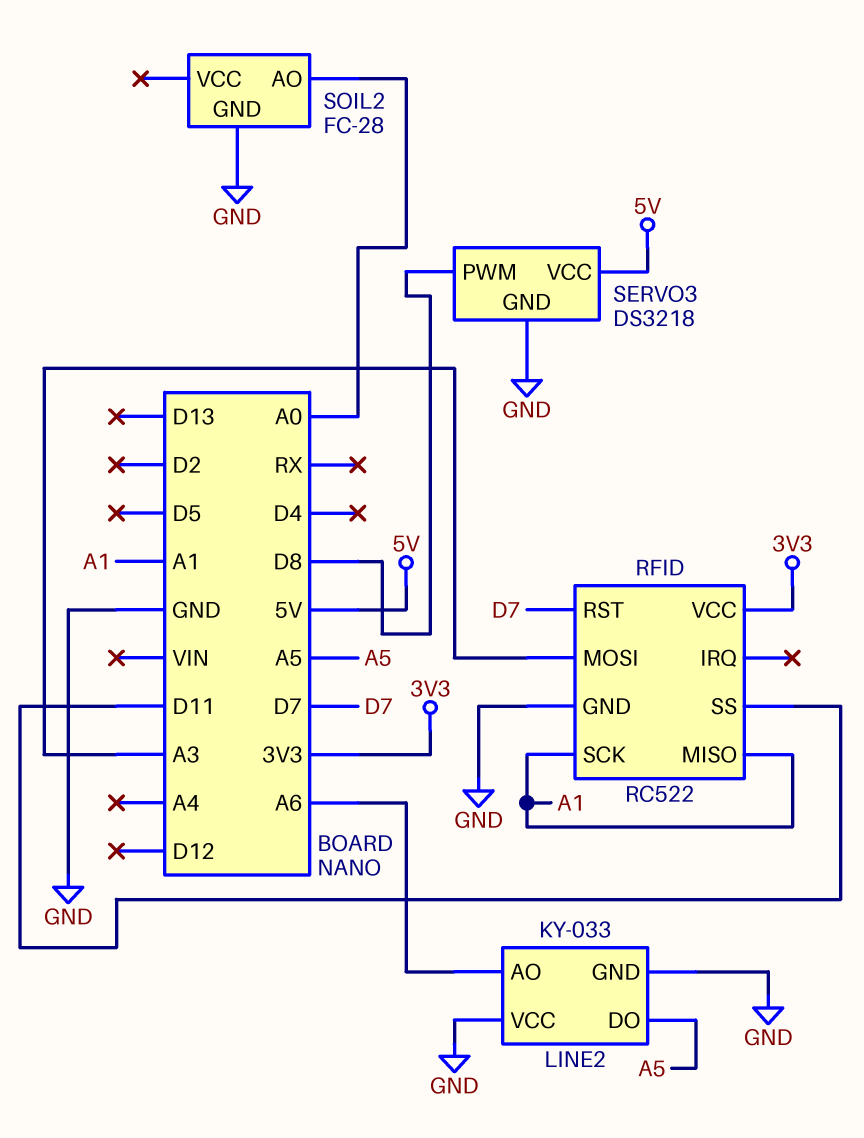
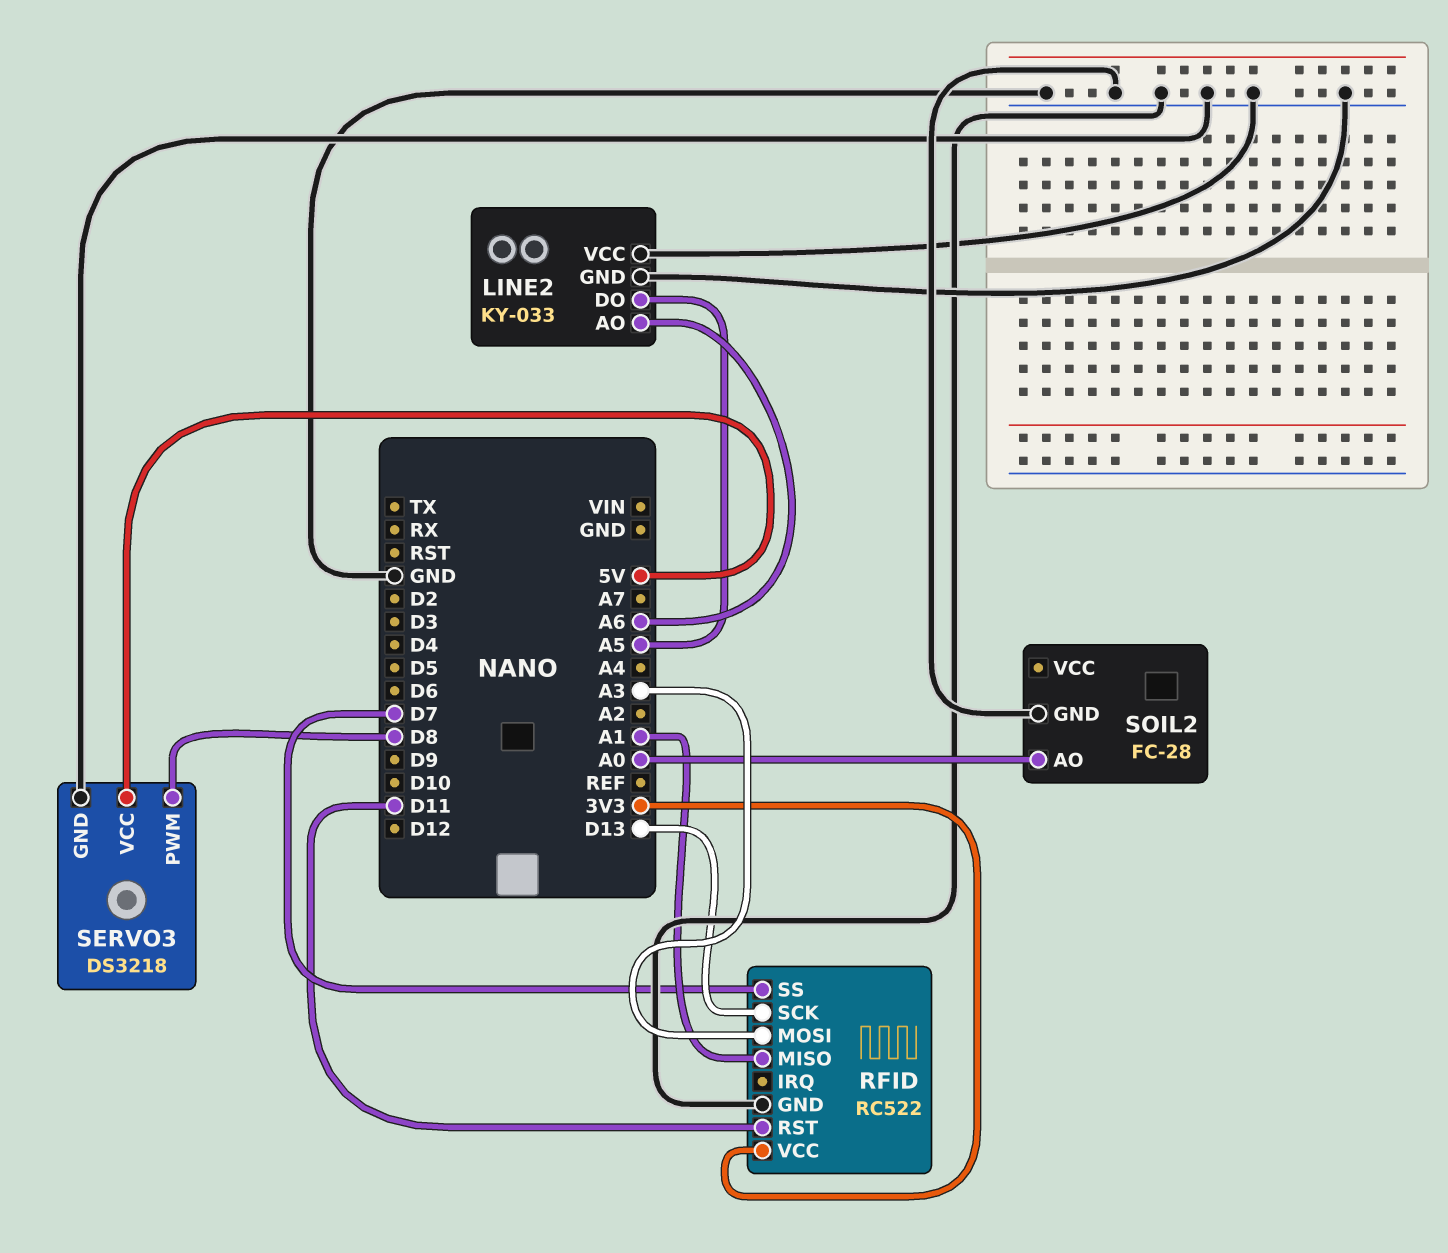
RFID pin RST: D7 -> D11
RFID pin SCK: A1 -> D13
RFID pin SS: D11 -> D7

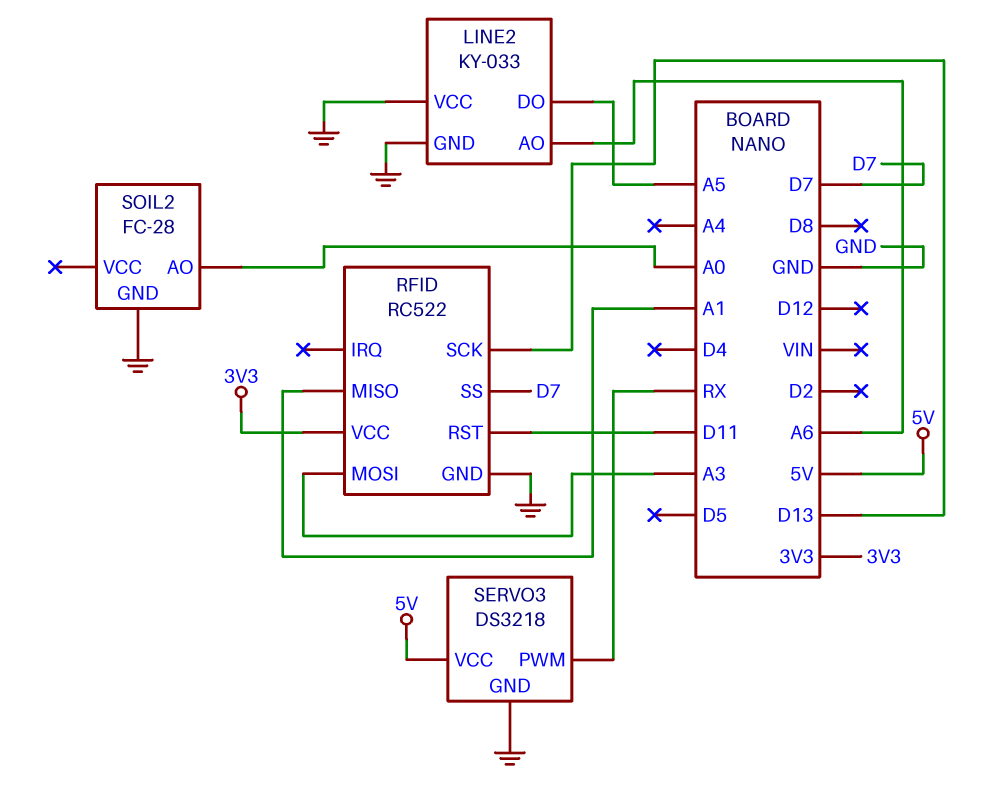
SERVO3 pin PWM: D8 -> RX

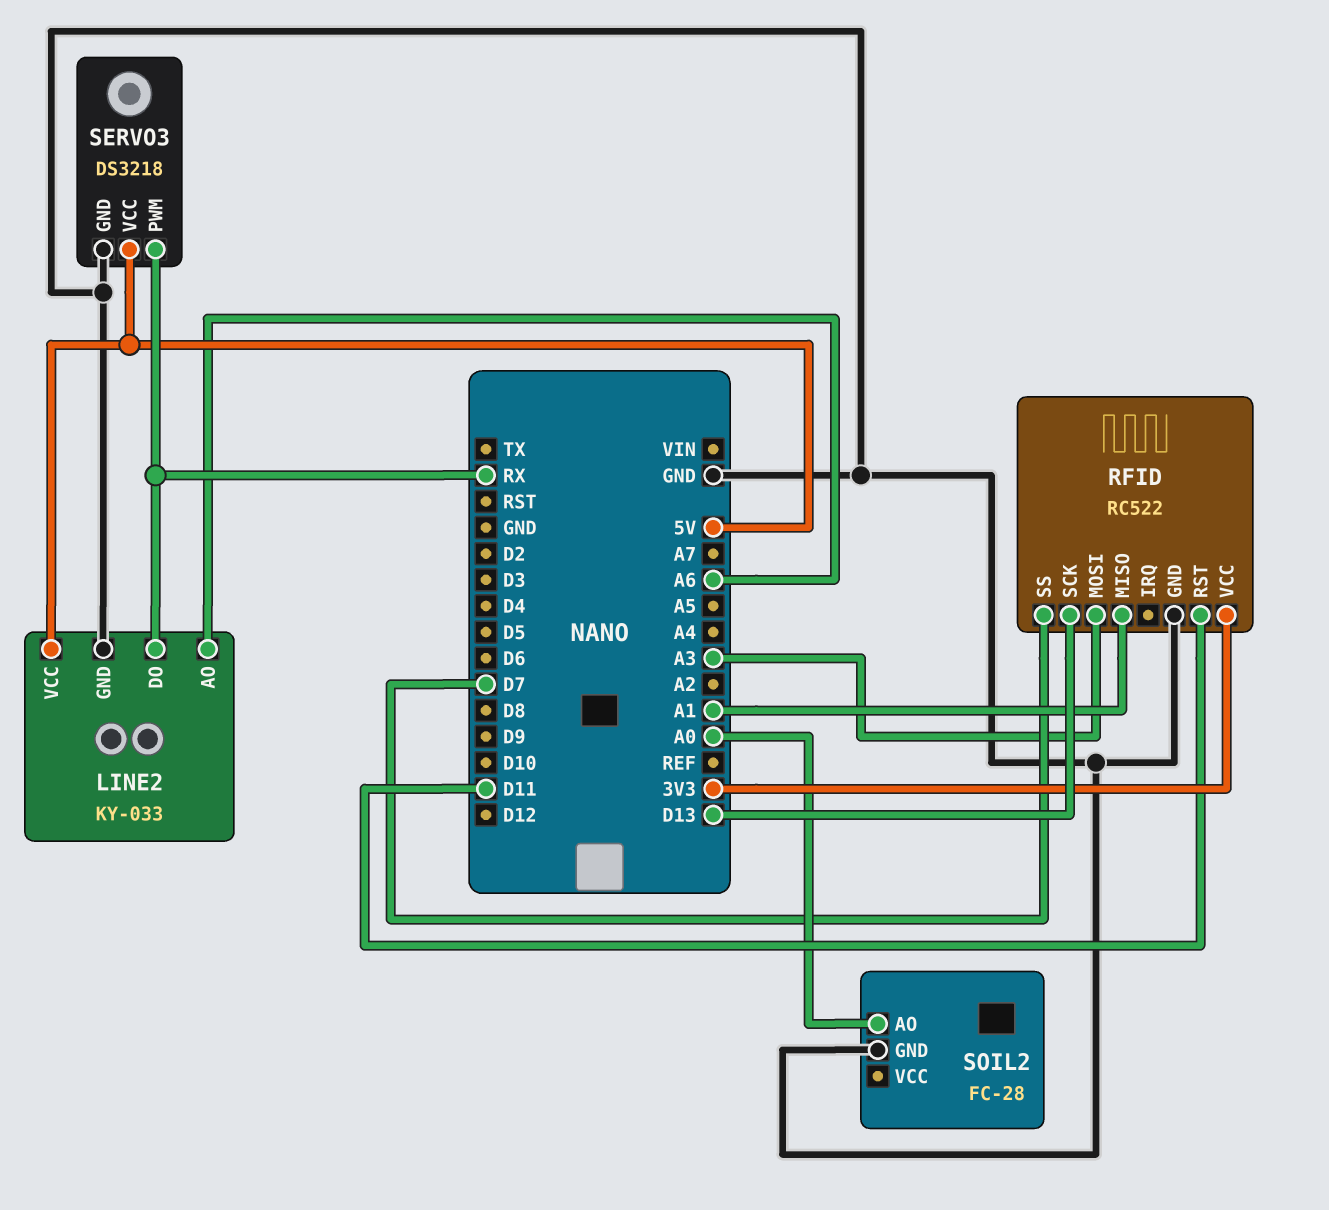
LINE2 pin DO: A5 -> RX
LINE2 pin VCC: GND -> 5V

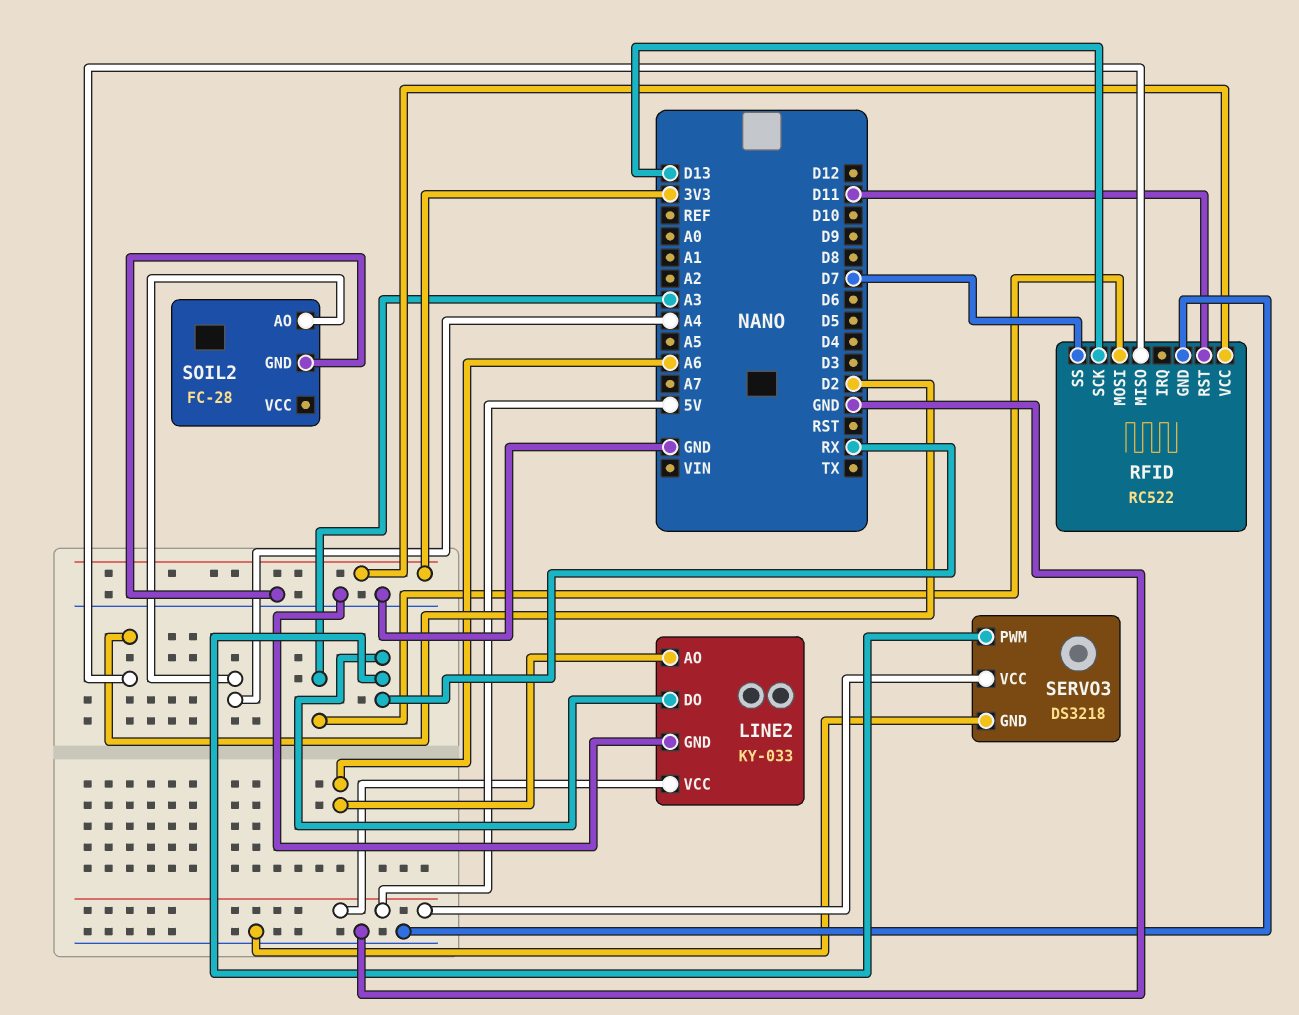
RFID pin MISO: A1 -> D2
SOIL2 pin AO: A0 -> A4

